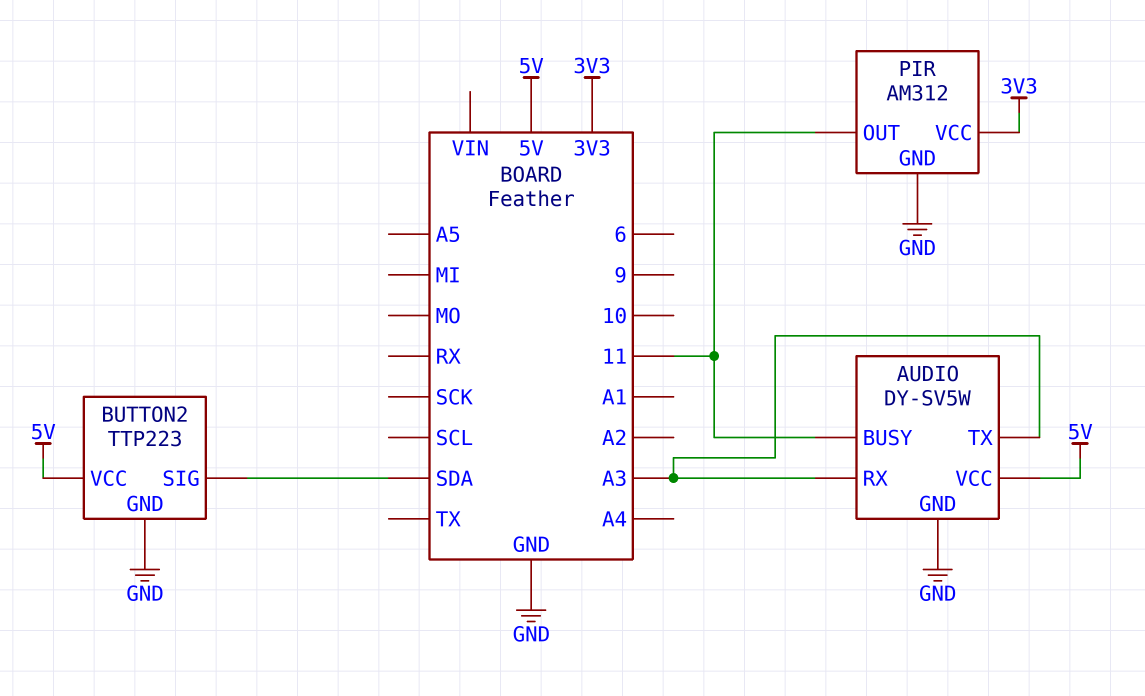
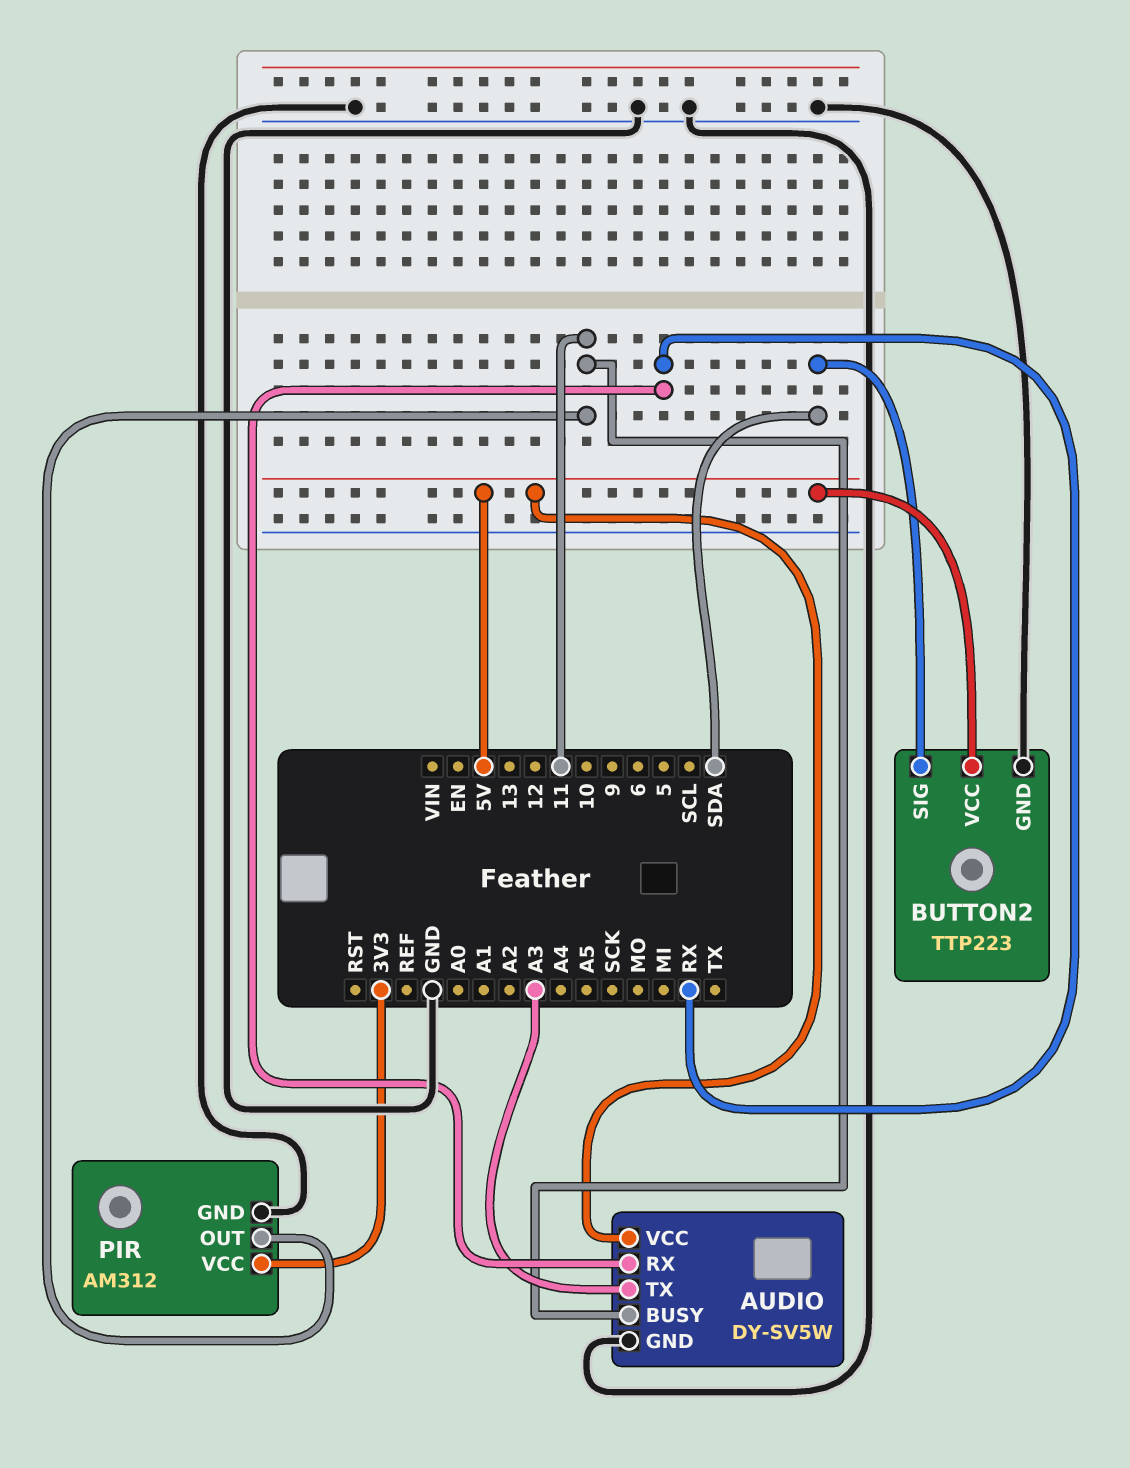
AUDIO pin RX: A3 -> RX

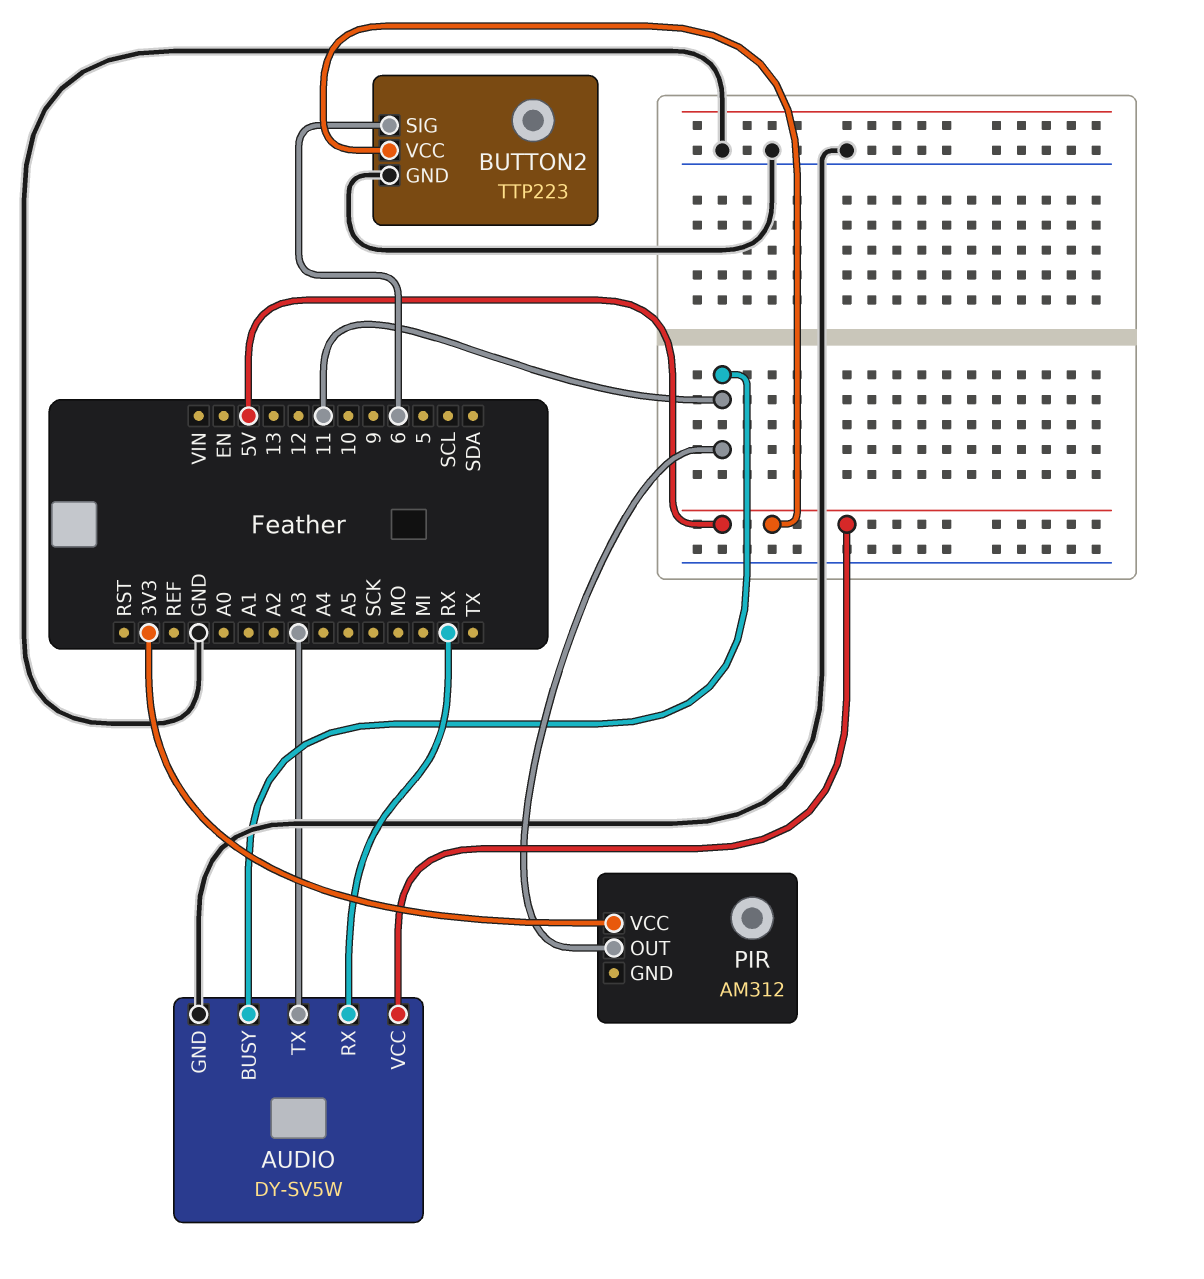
BUTTON2 pin SIG: SDA -> 6
PIR pin GND: GND -> none

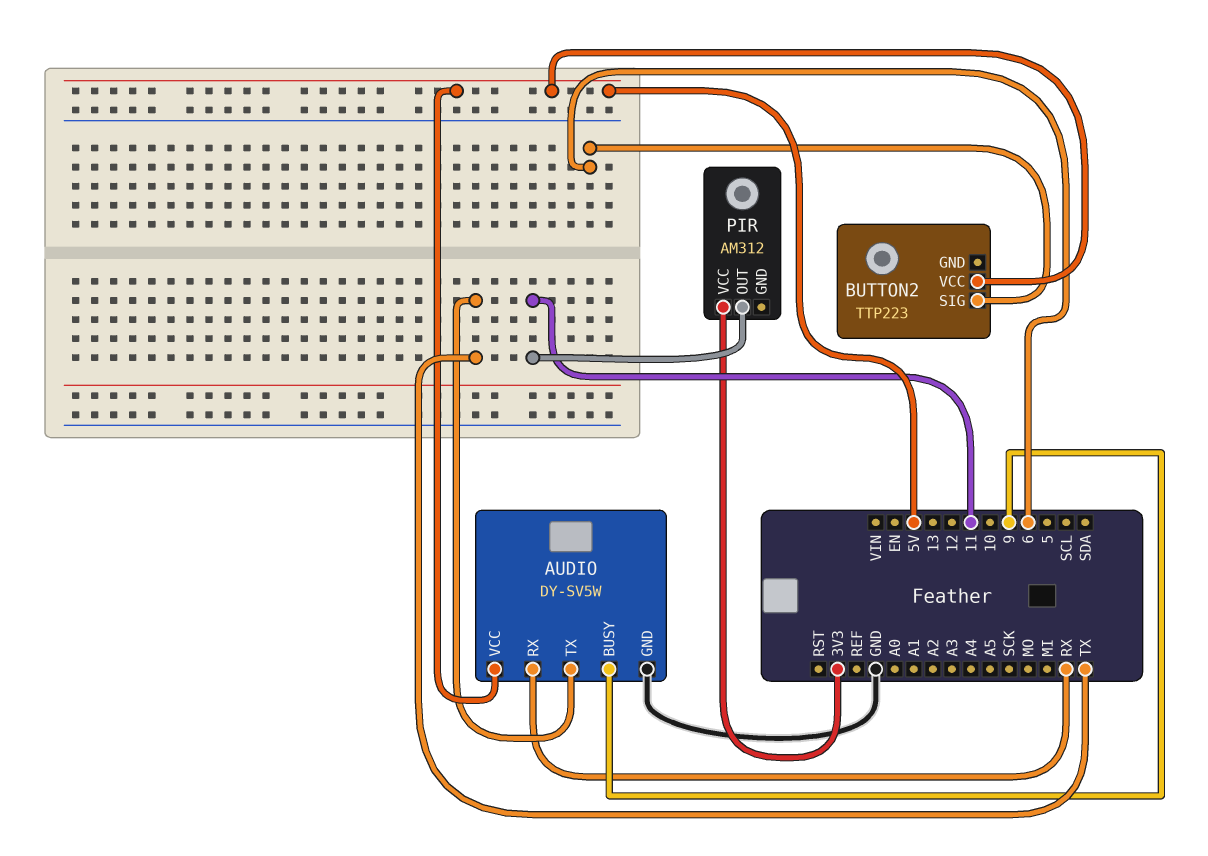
AUDIO pin BUSY: 11 -> 9
AUDIO pin TX: A3 -> TX
BUTTON2 pin GND: GND -> none

